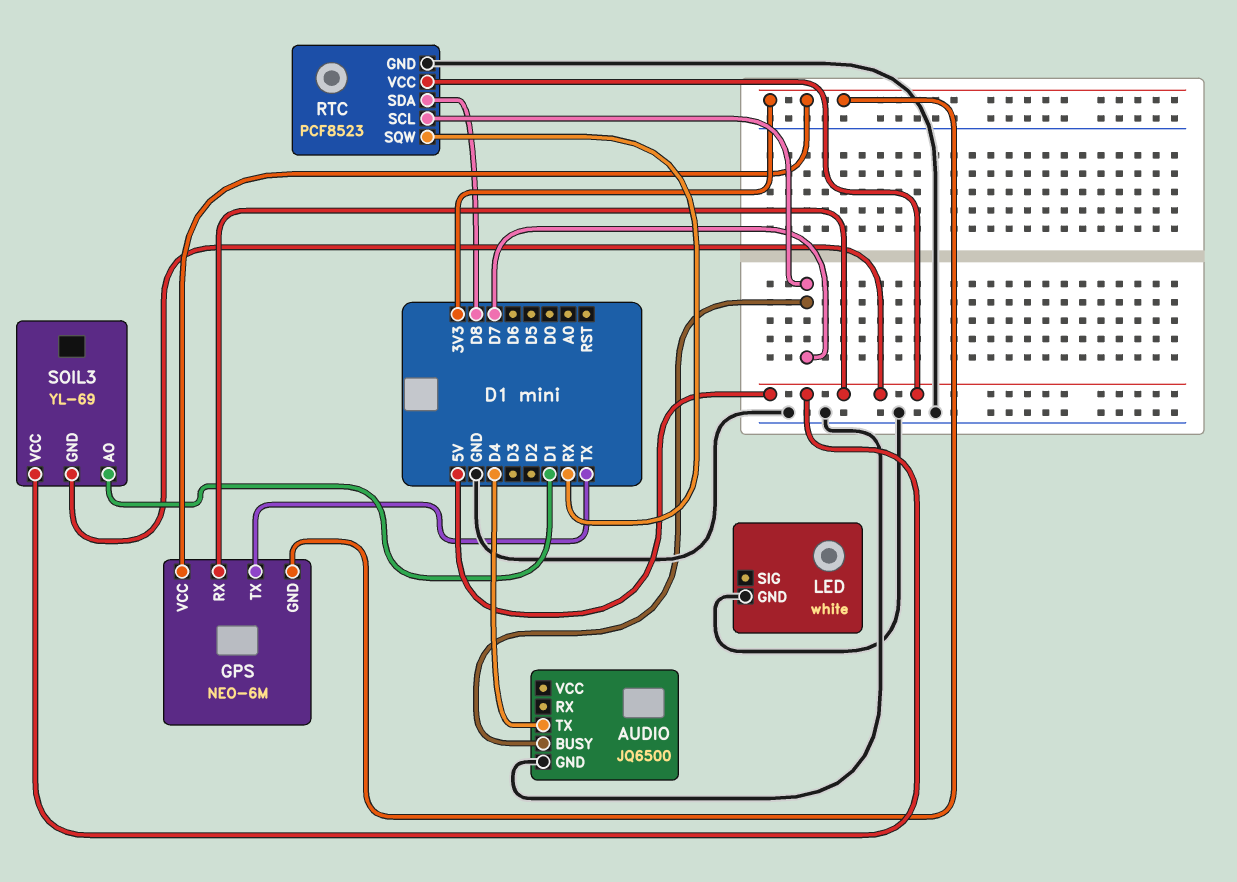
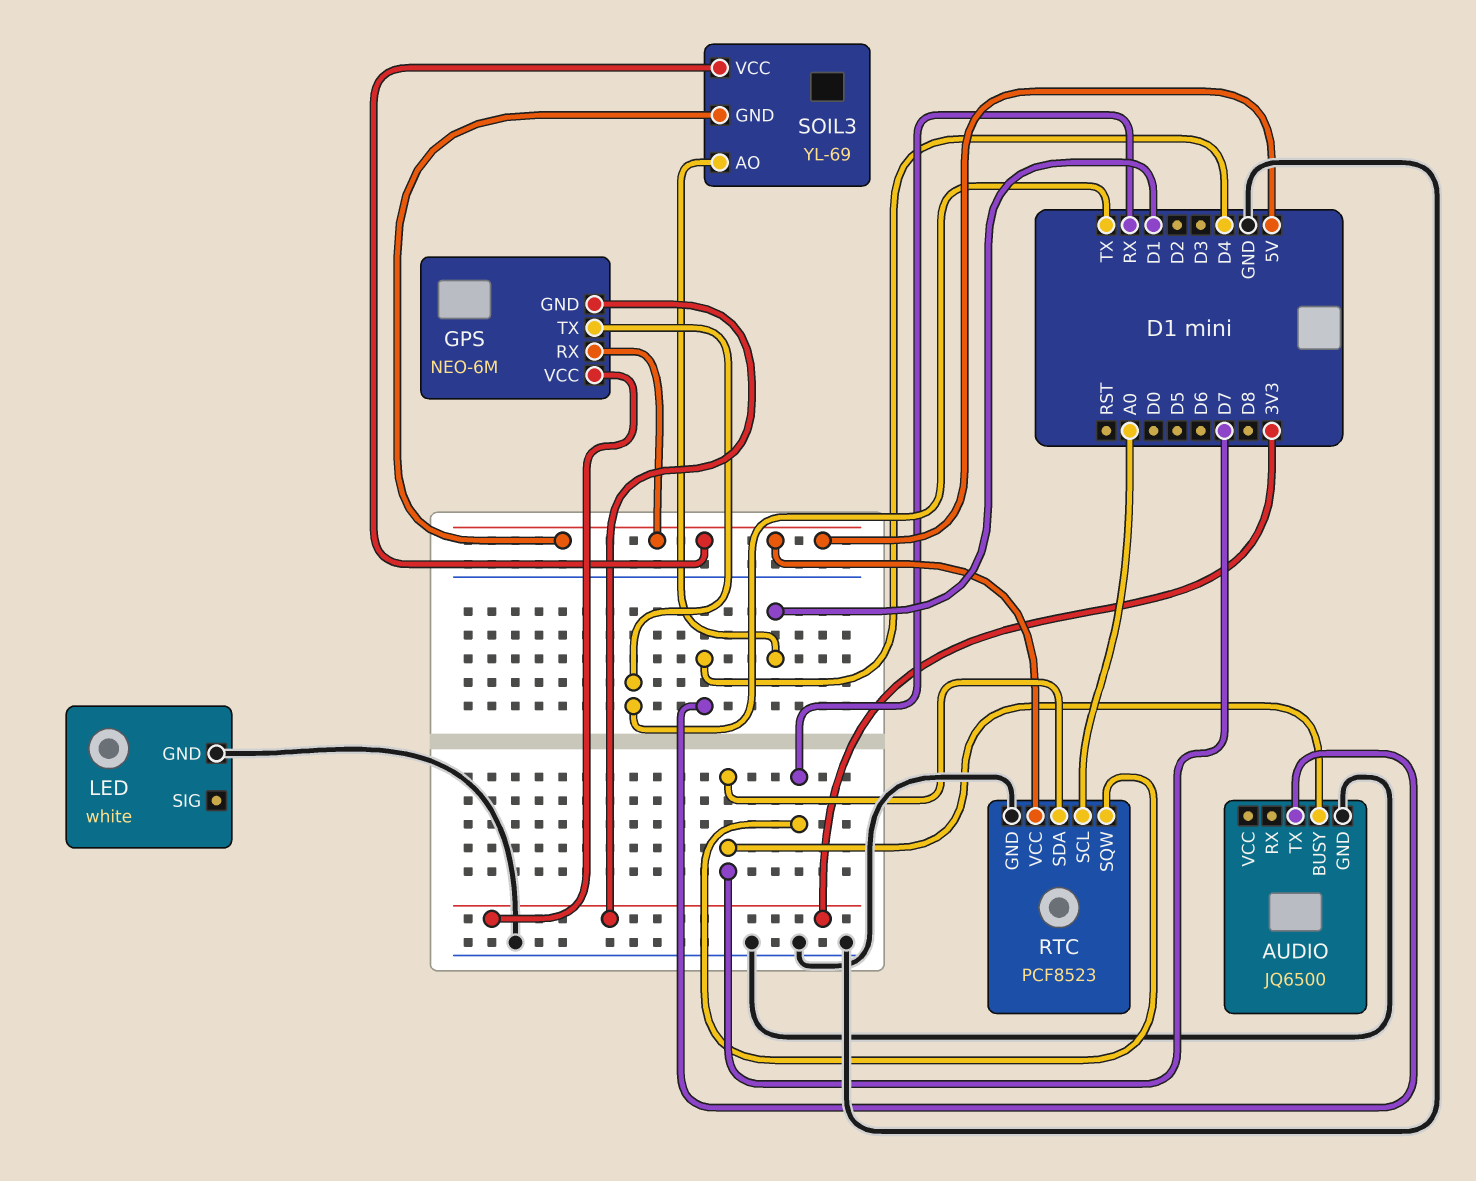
RTC pin SCL: D7 -> A0
RTC pin SDA: D8 -> D7

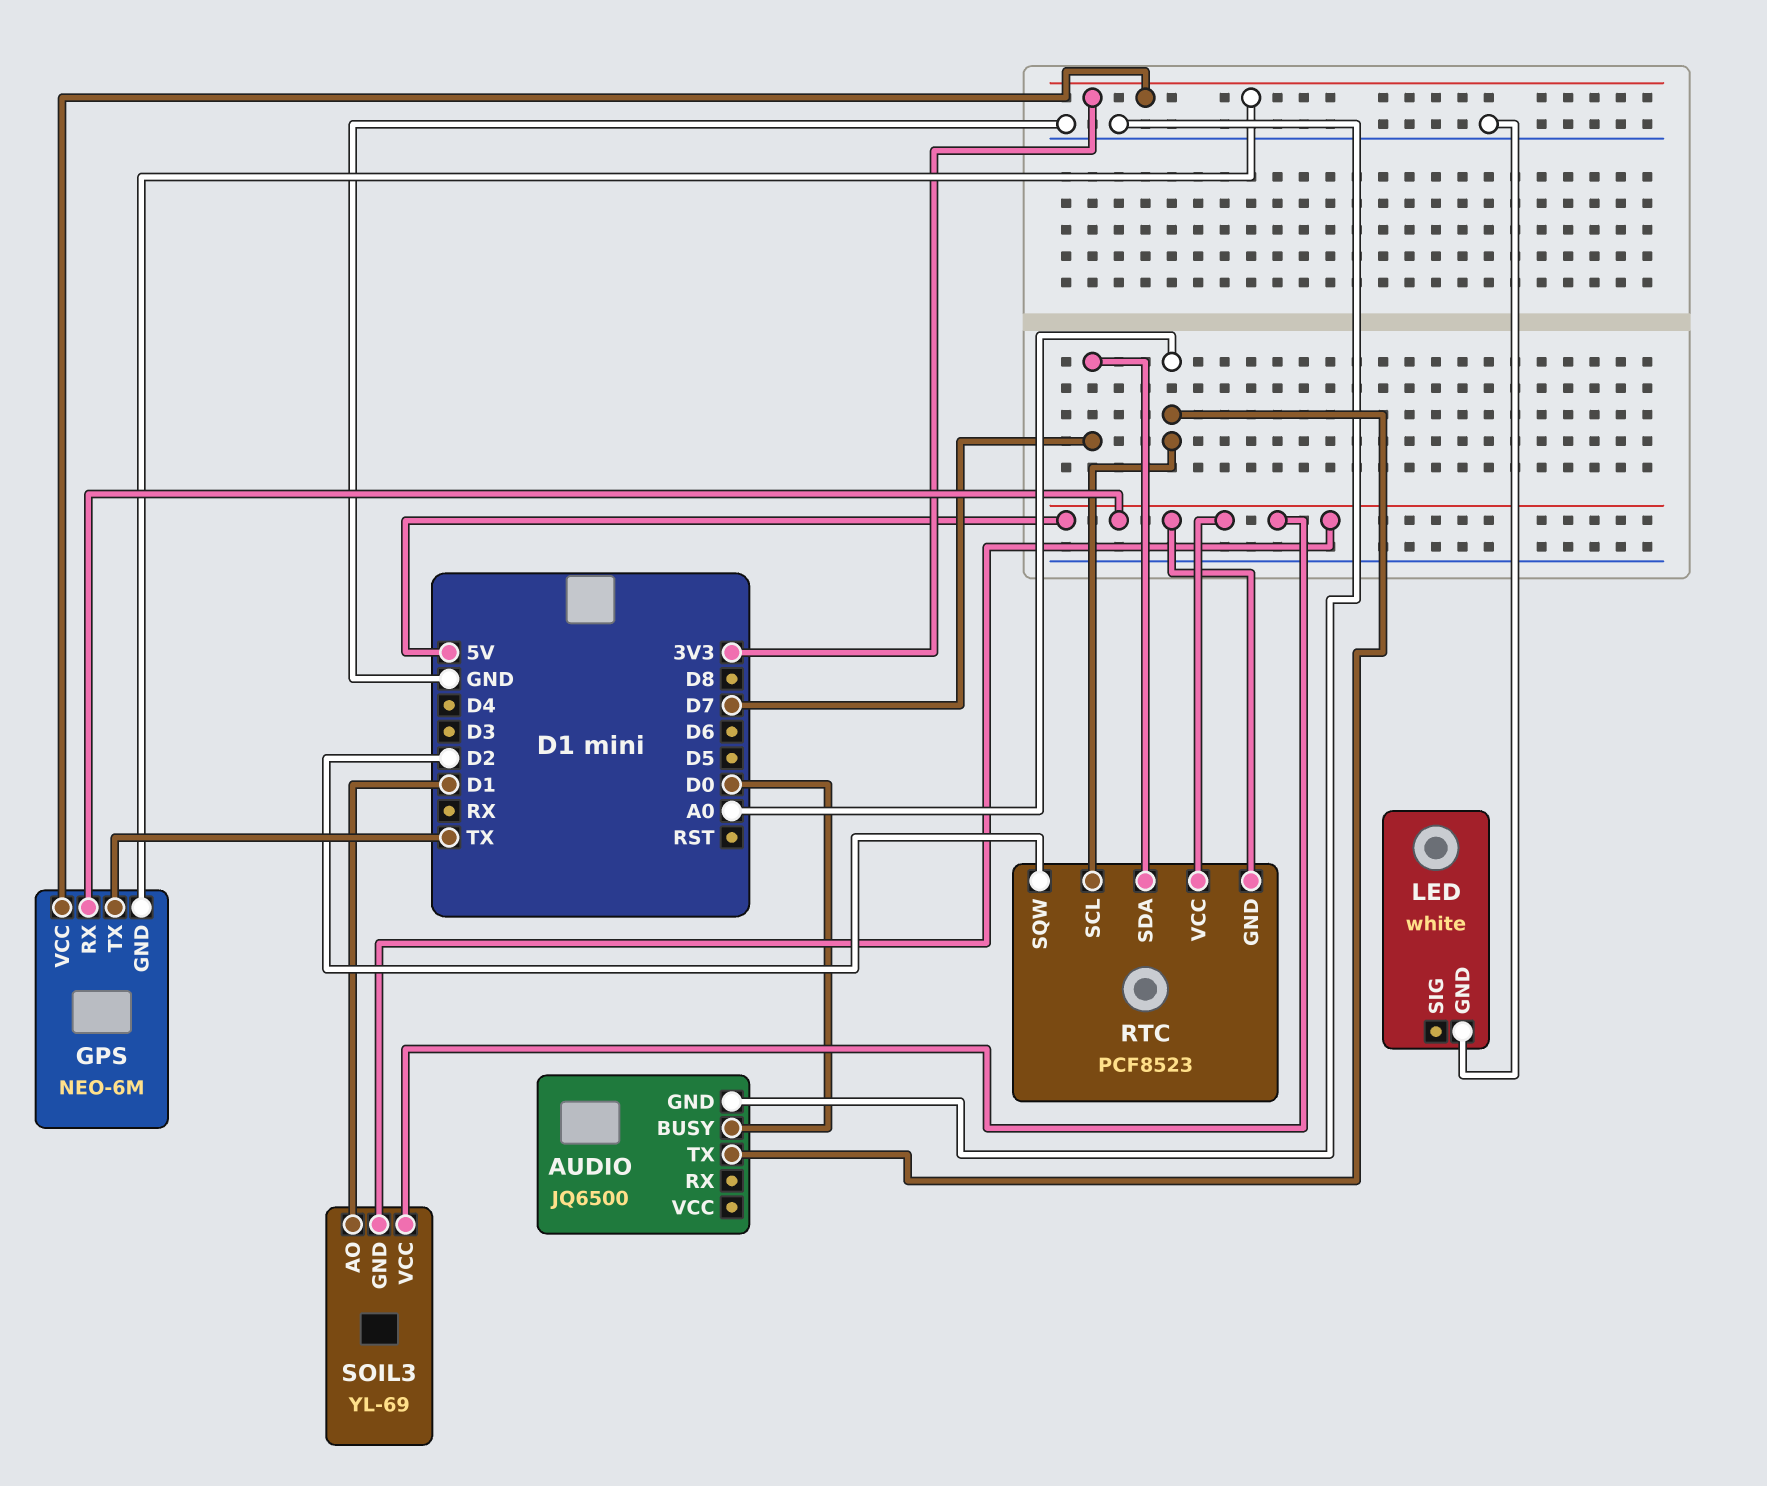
AUDIO pin BUSY: D7 -> D0
AUDIO pin TX: D4 -> A0
RTC pin GND: GND -> 5V
RTC pin SQW: RX -> D2

